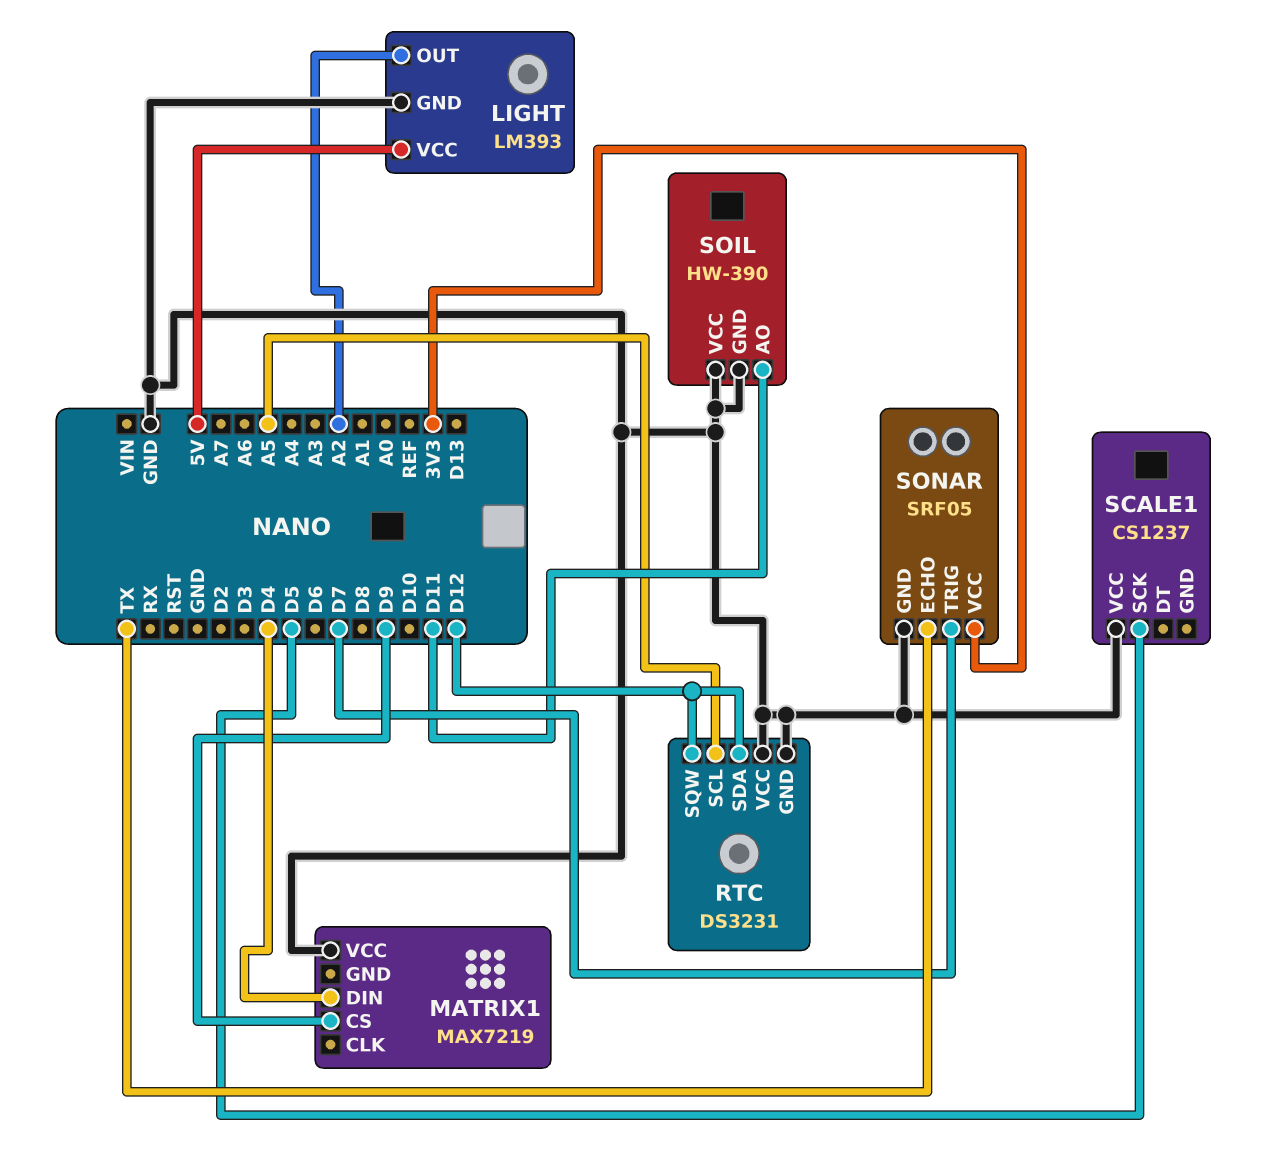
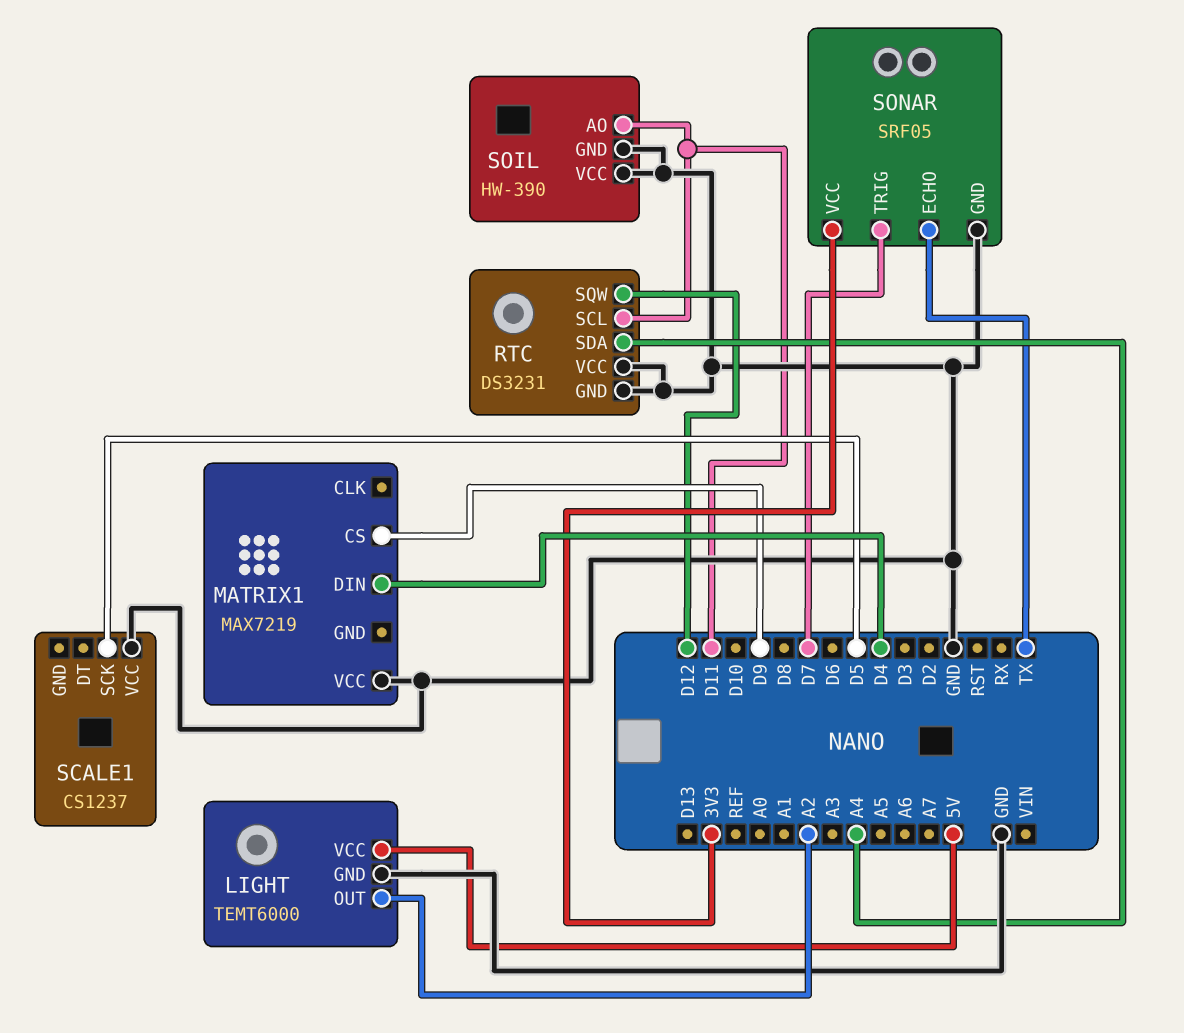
LIGHT: LM393 -> TEMT6000
RTC pin SCL: A5 -> D11
RTC pin SDA: D12 -> A4

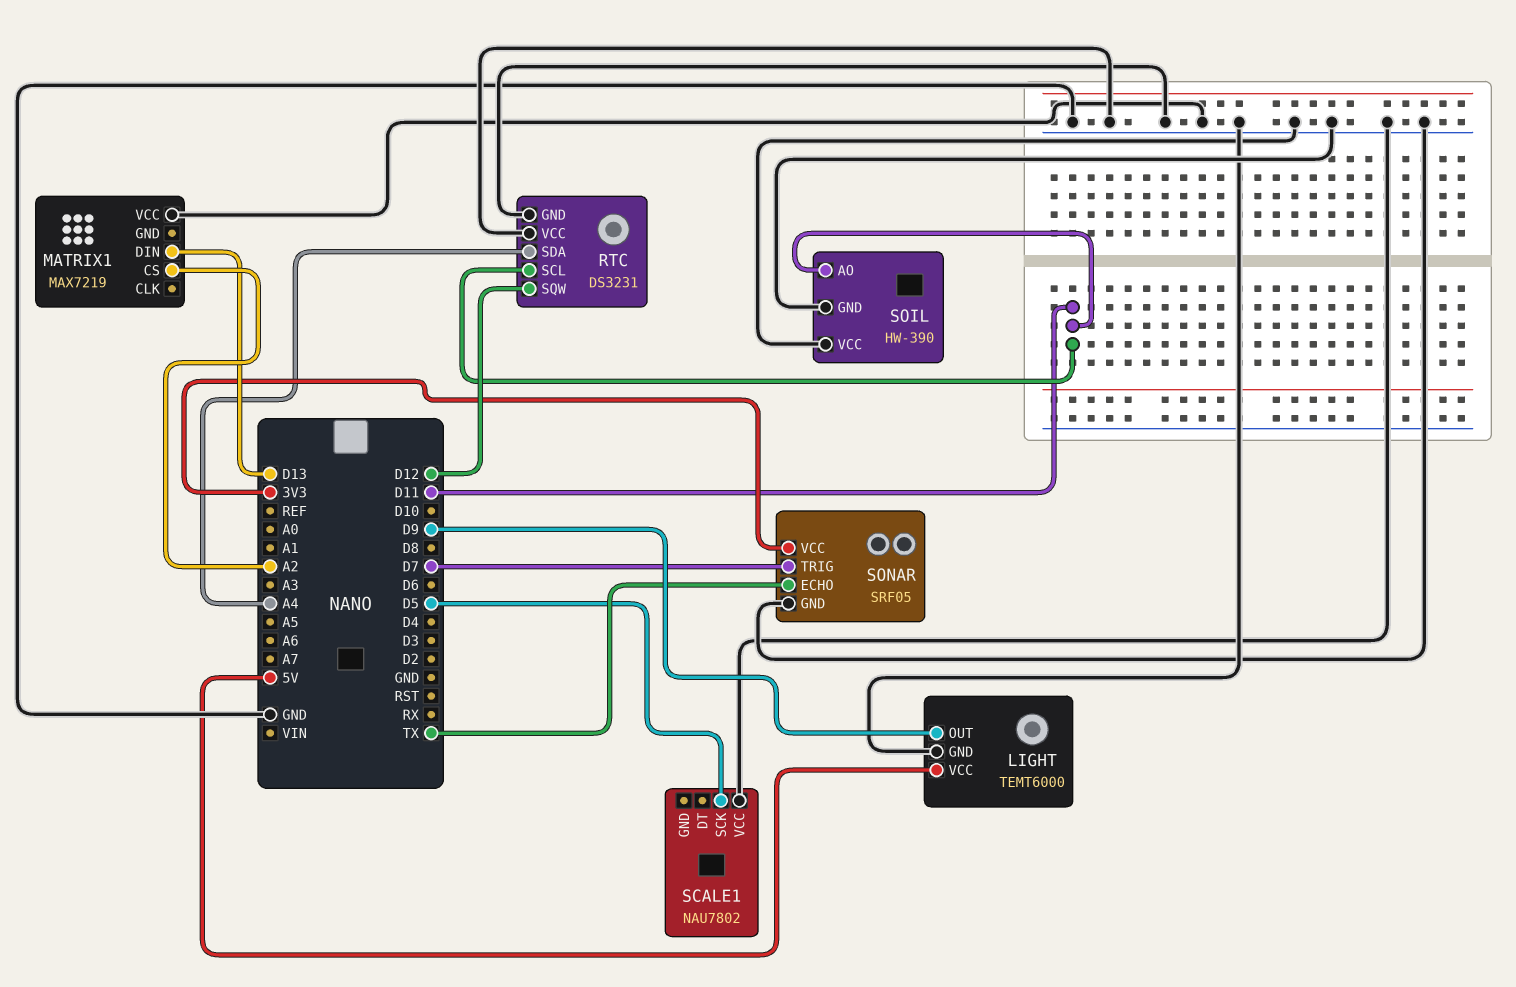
LIGHT pin OUT: A2 -> D9
MATRIX1 pin CS: D9 -> A2
MATRIX1 pin DIN: D4 -> D13
SCALE1: CS1237 -> NAU7802

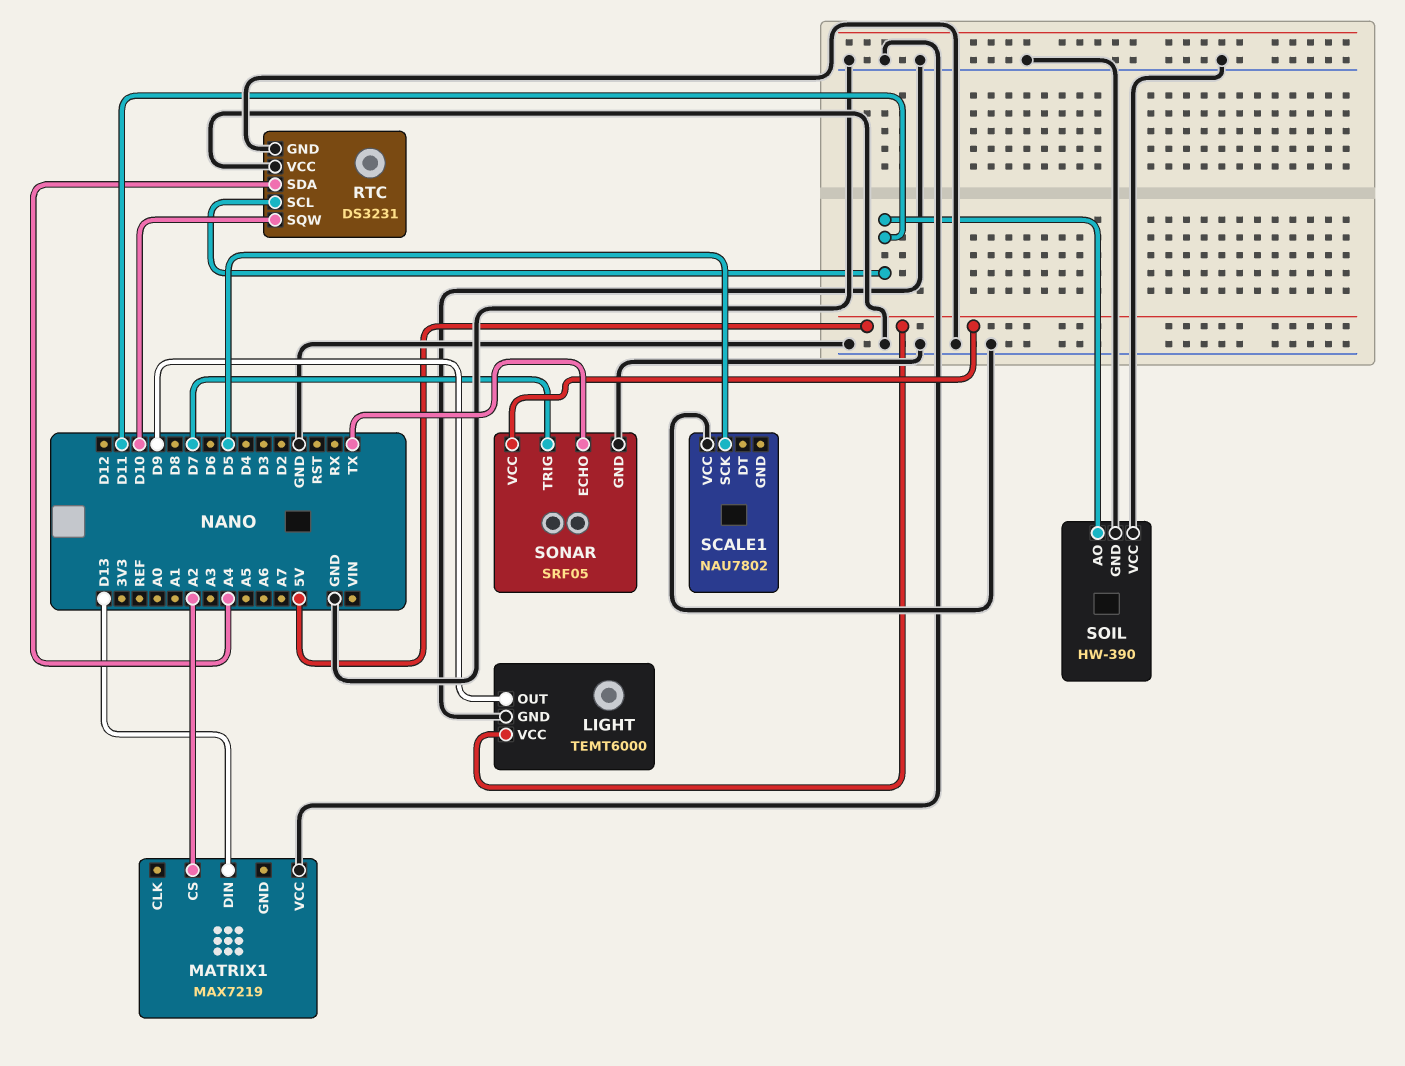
RTC pin SQW: D12 -> D10
SONAR pin VCC: 3V3 -> 5V

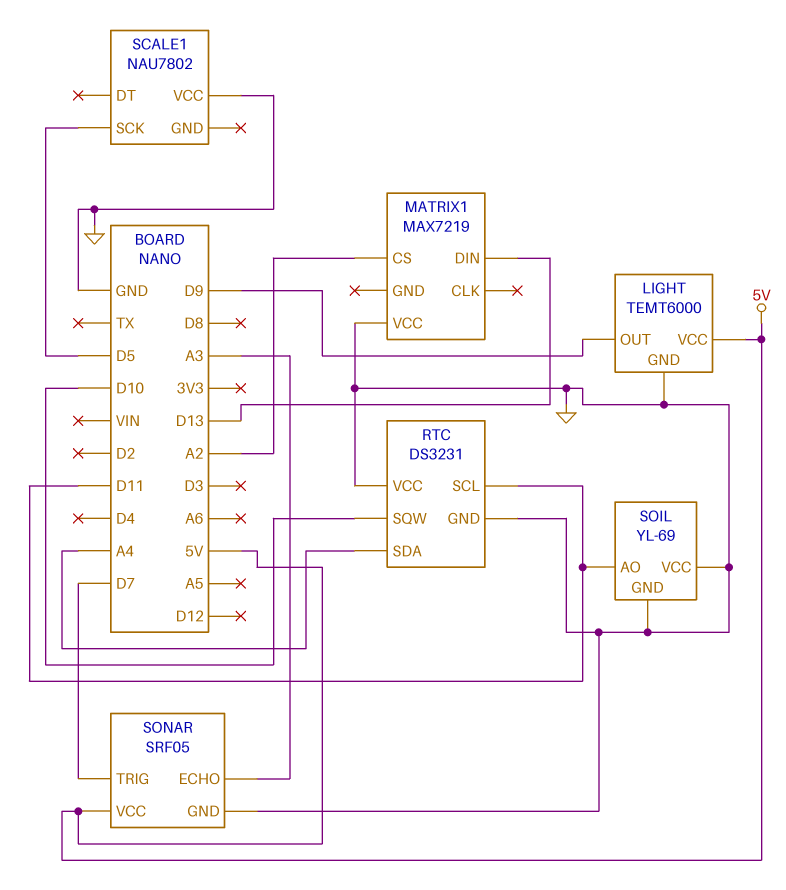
SOIL: HW-390 -> YL-69
SONAR pin ECHO: TX -> A3

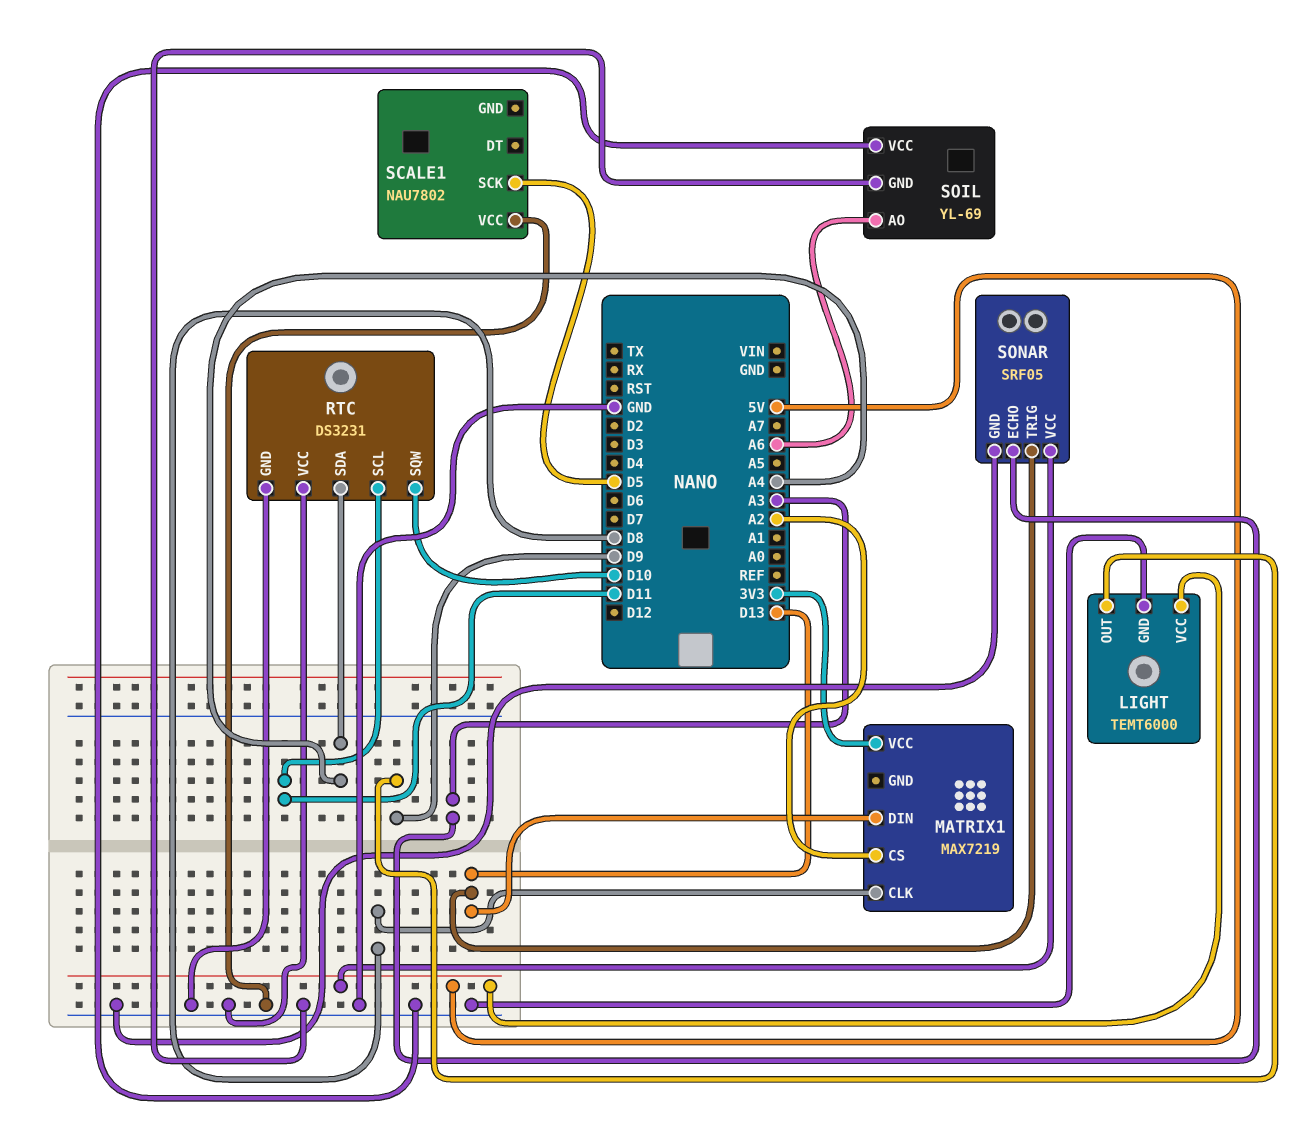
MATRIX1 pin CLK: none -> D8
MATRIX1 pin VCC: GND -> 3V3
SOIL pin AO: D11 -> A6
SONAR pin TRIG: D7 -> D13

